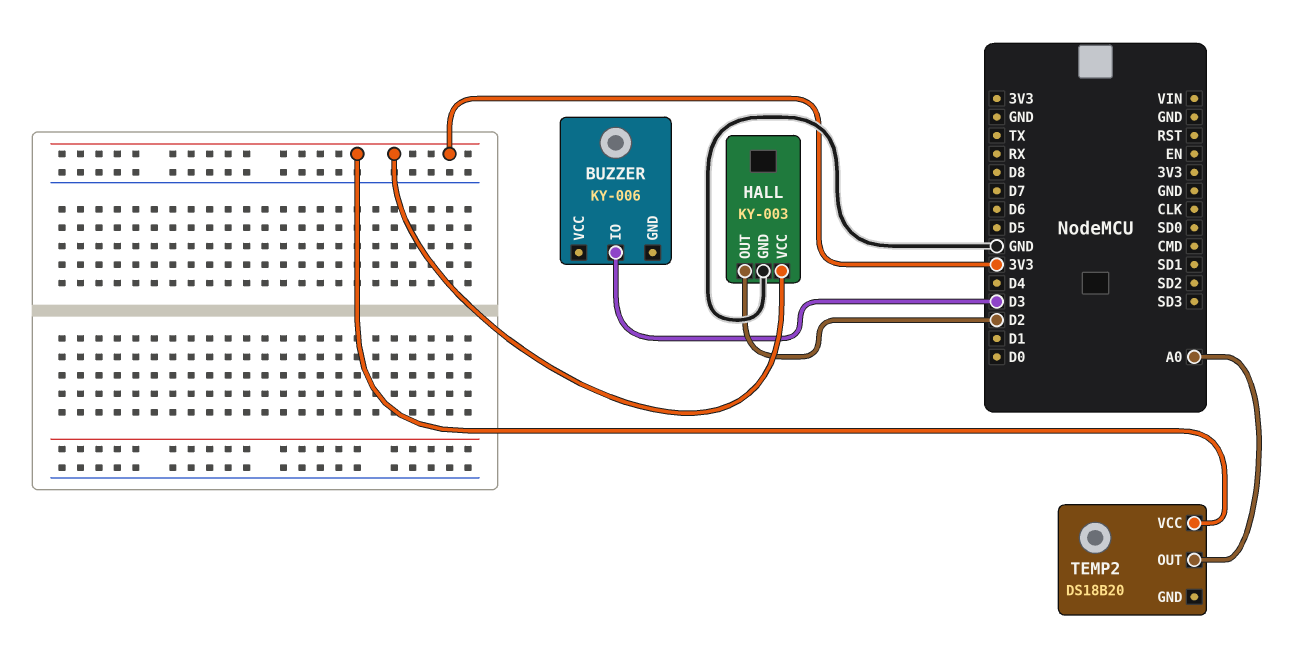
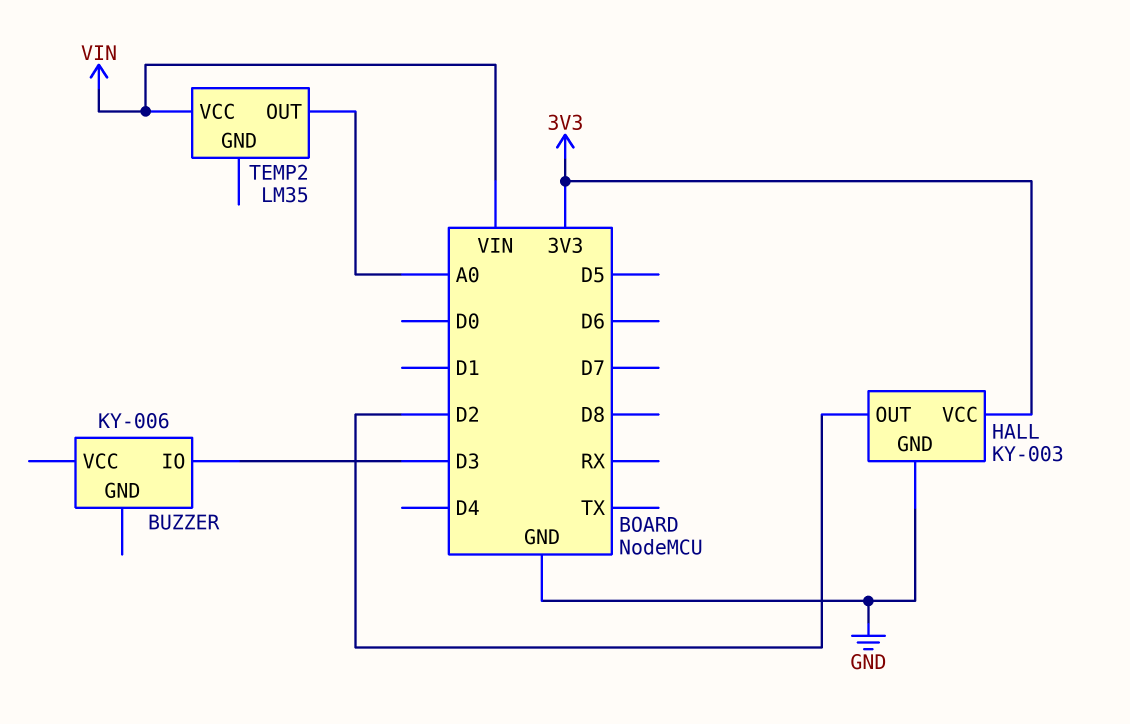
TEMP2: DS18B20 -> LM35
TEMP2 pin VCC: 3V3 -> VIN

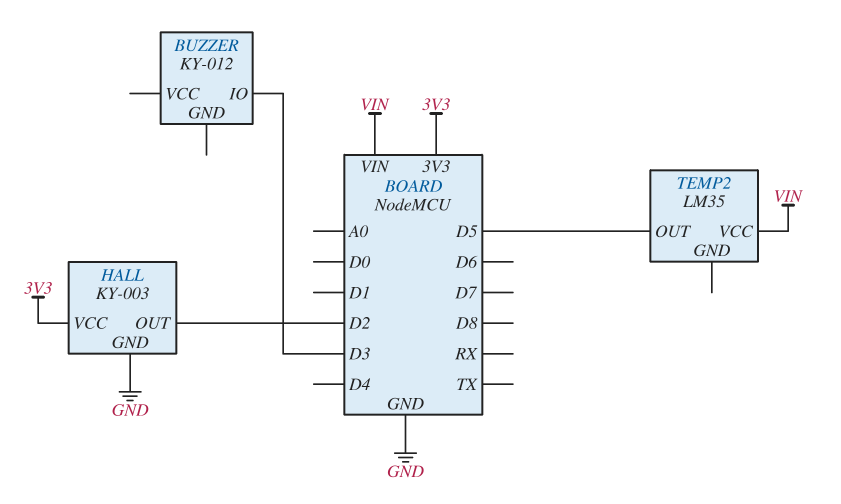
BUZZER: KY-006 -> KY-012
TEMP2 pin OUT: A0 -> D5

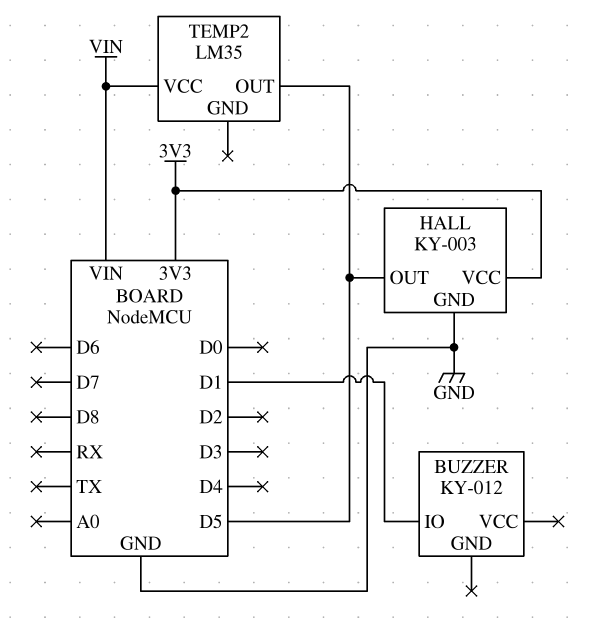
BUZZER pin IO: D3 -> D1
HALL pin OUT: D2 -> D5

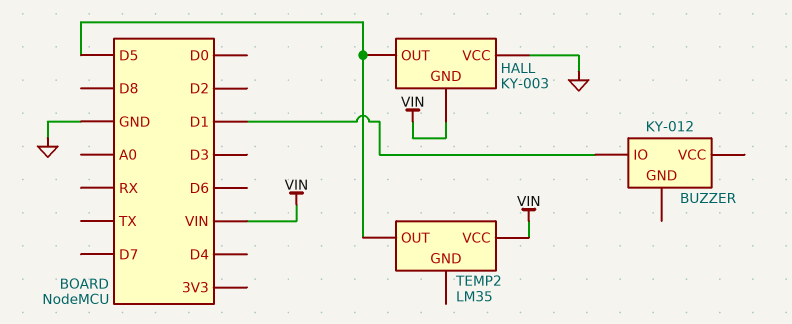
HALL pin GND: GND -> VIN
HALL pin VCC: 3V3 -> GND

